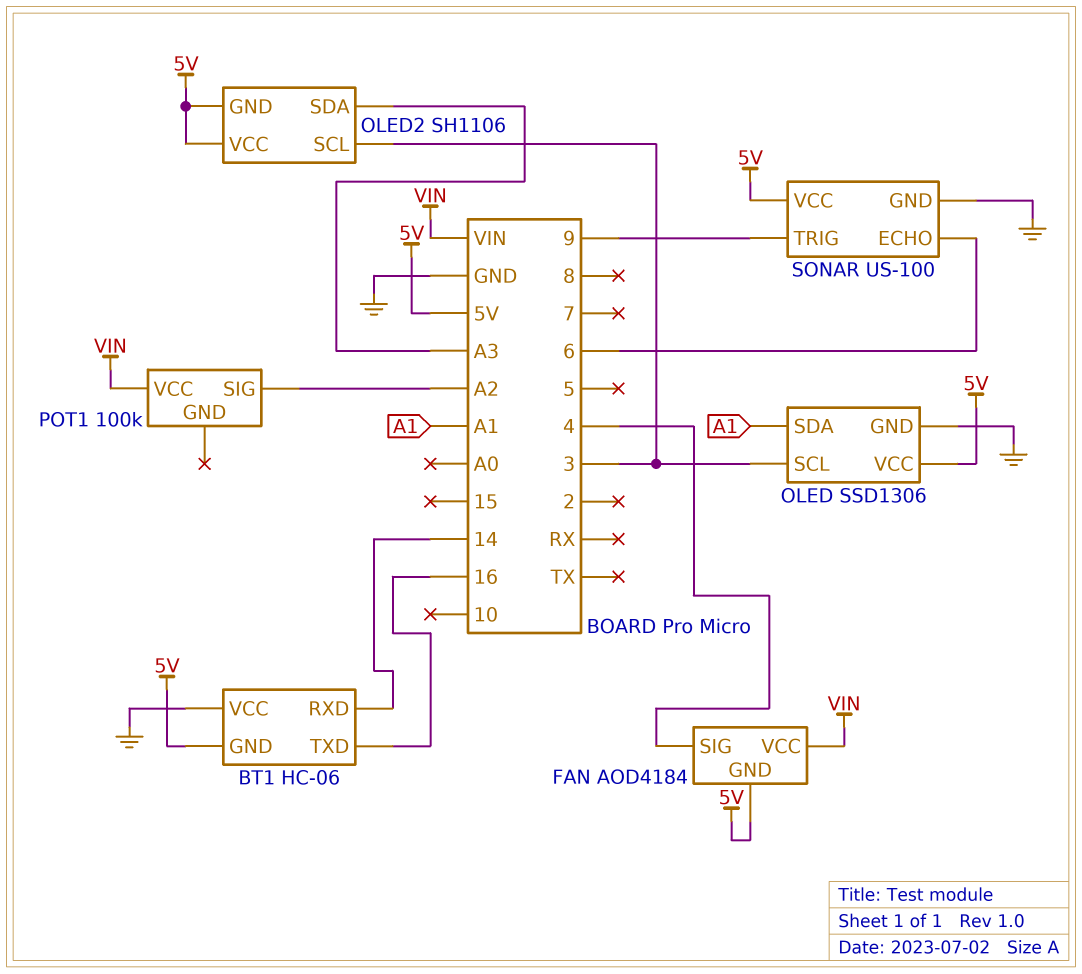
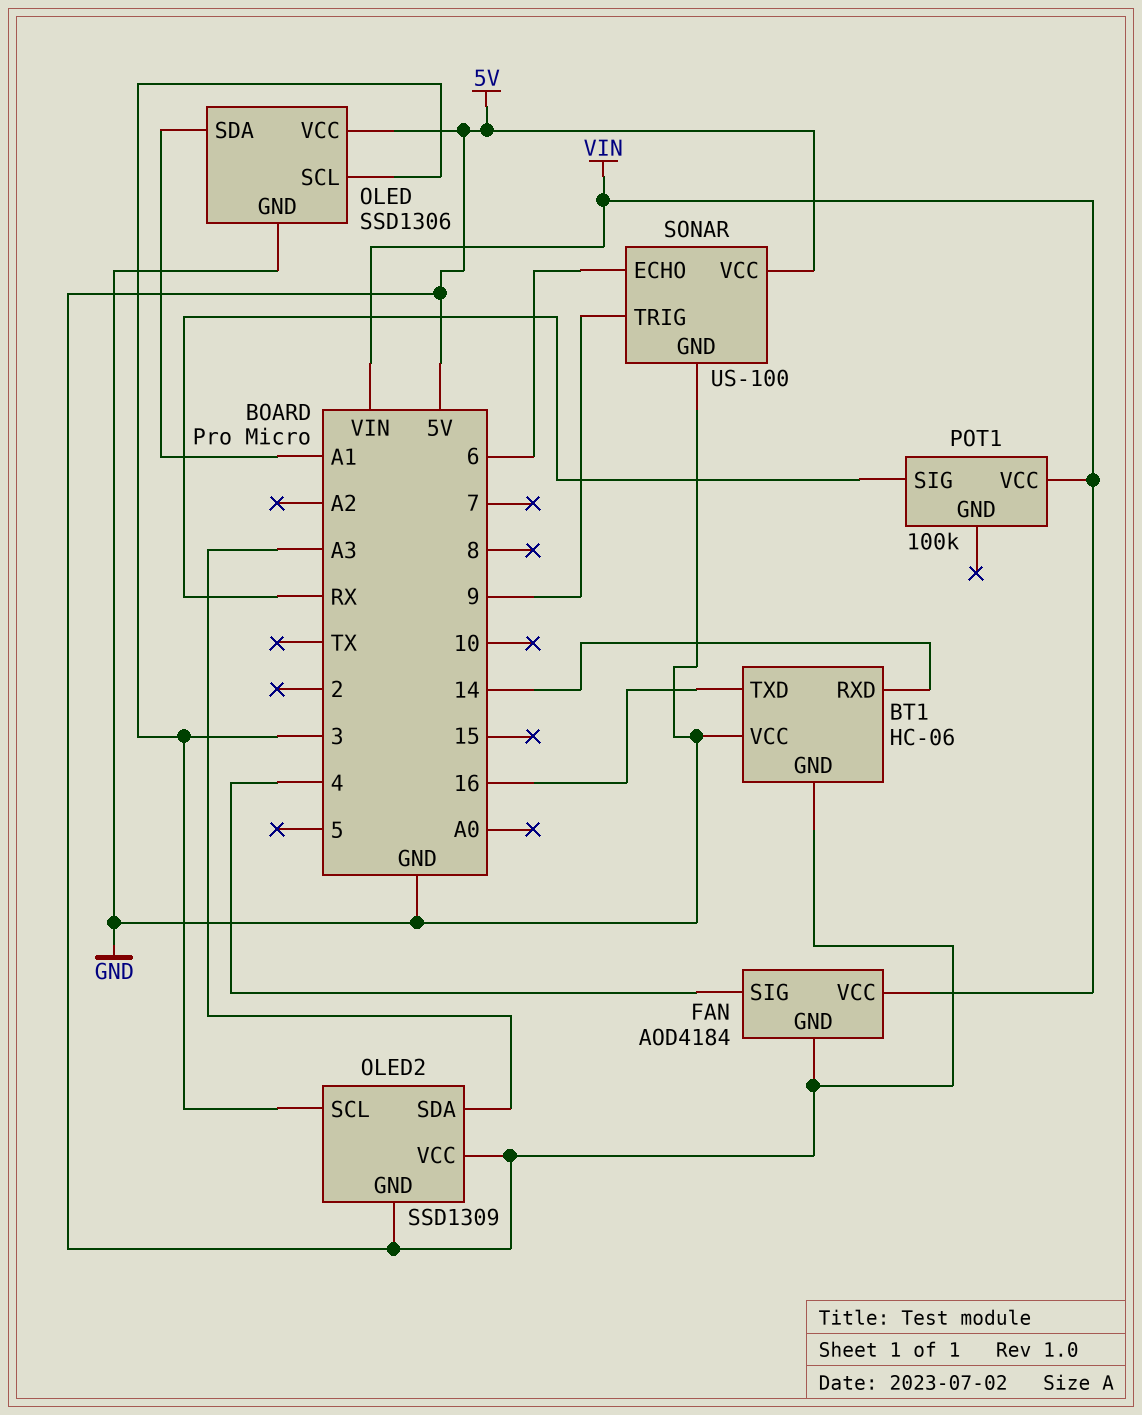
OLED2: SH1106 -> SSD1309
POT1 pin SIG: A2 -> RX

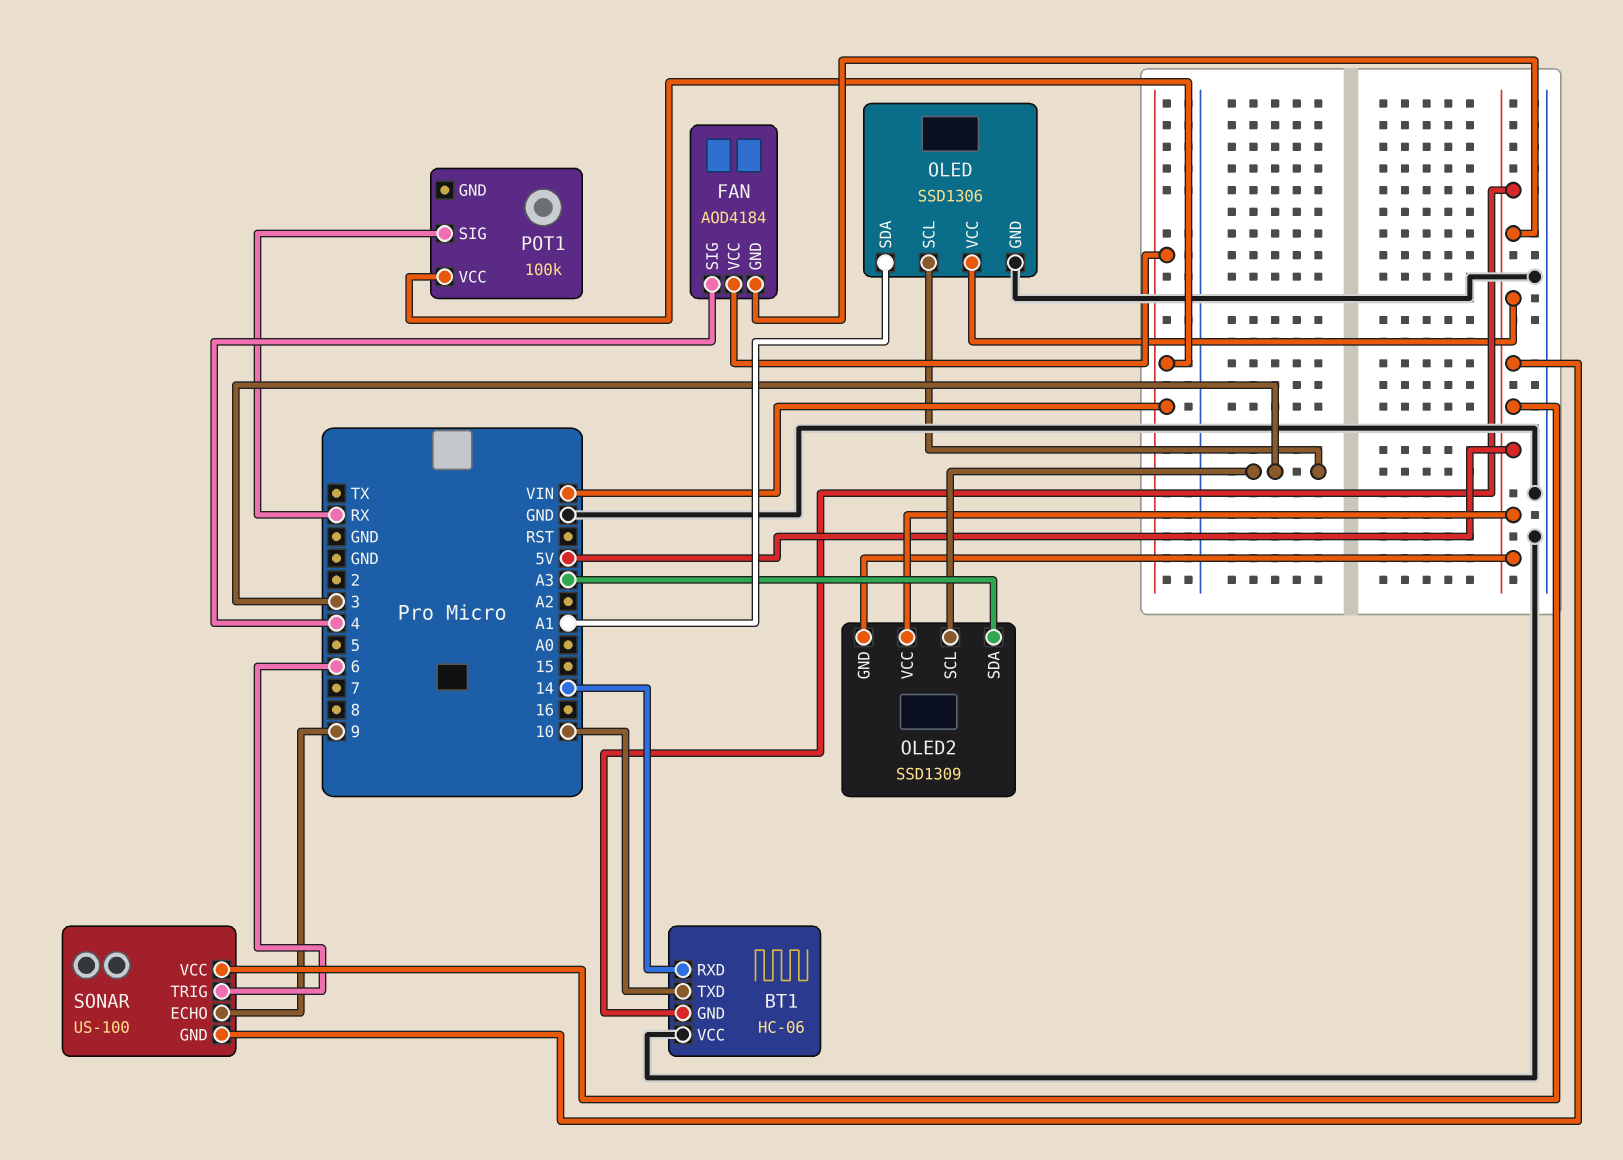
BT1 pin TXD: 16 -> 10
SONAR pin ECHO: 6 -> 9
SONAR pin GND: GND -> 5V
SONAR pin TRIG: 9 -> 6

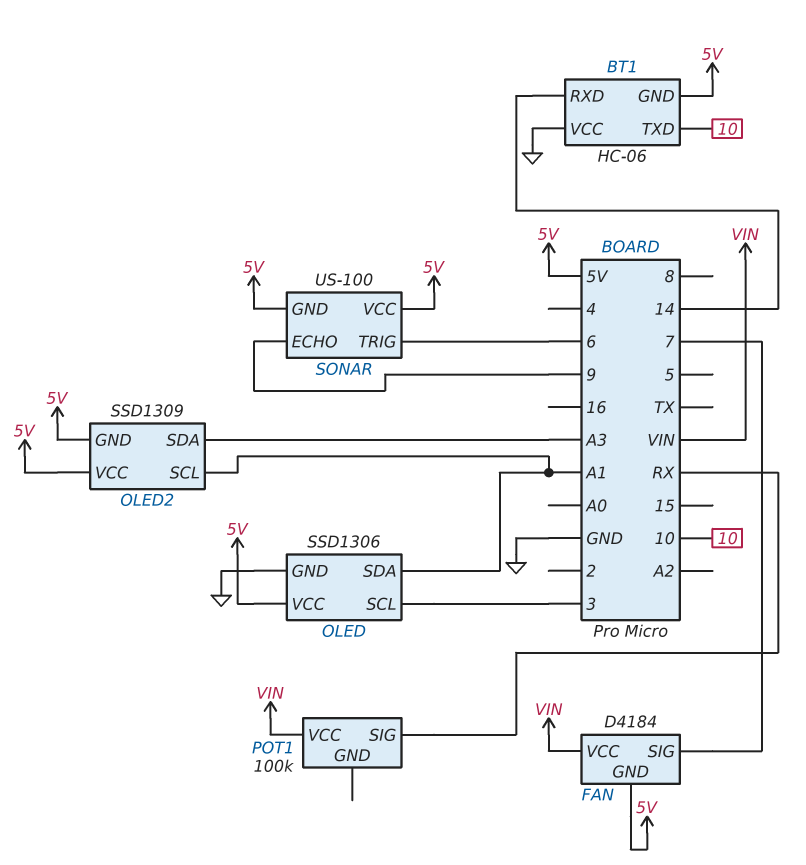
FAN: AOD4184 -> D4184
FAN pin SIG: 4 -> 7
OLED2 pin SCL: 3 -> A1

